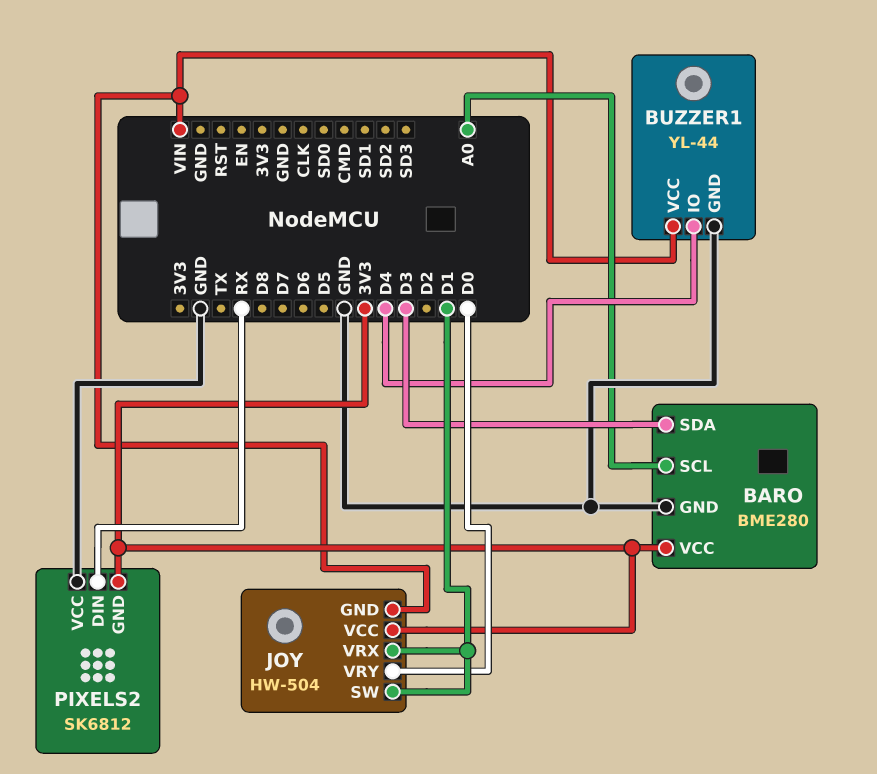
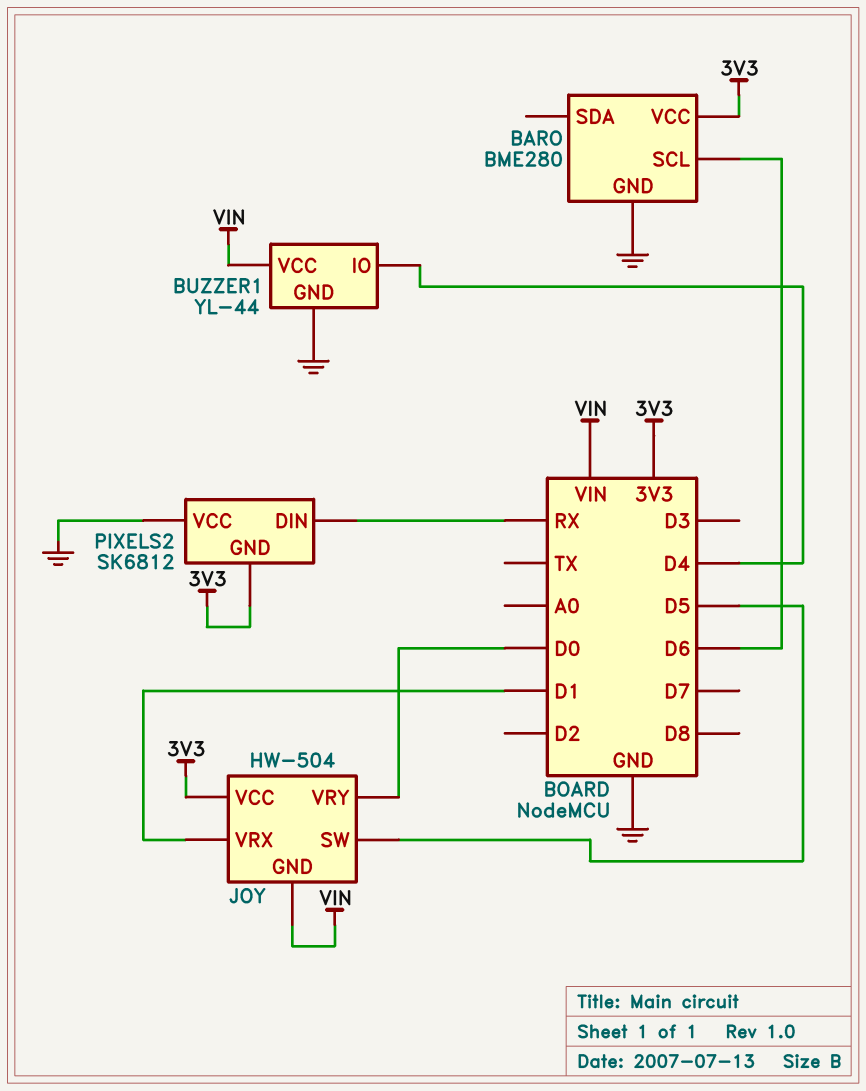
BARO pin SCL: A0 -> D6
BARO pin SDA: D3 -> none
JOY pin SW: D1 -> D5

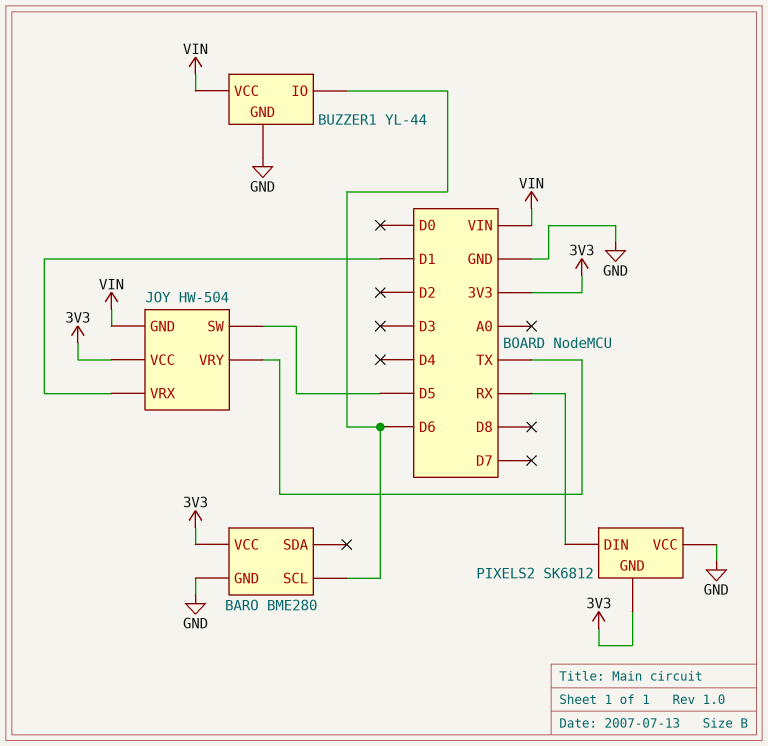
BUZZER1 pin IO: D4 -> D6
JOY pin VRY: D0 -> TX

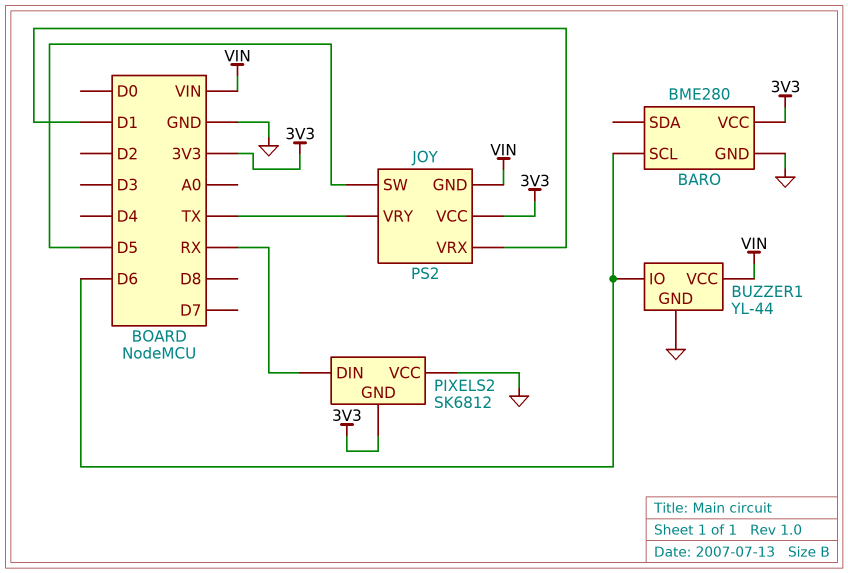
JOY: HW-504 -> PS2

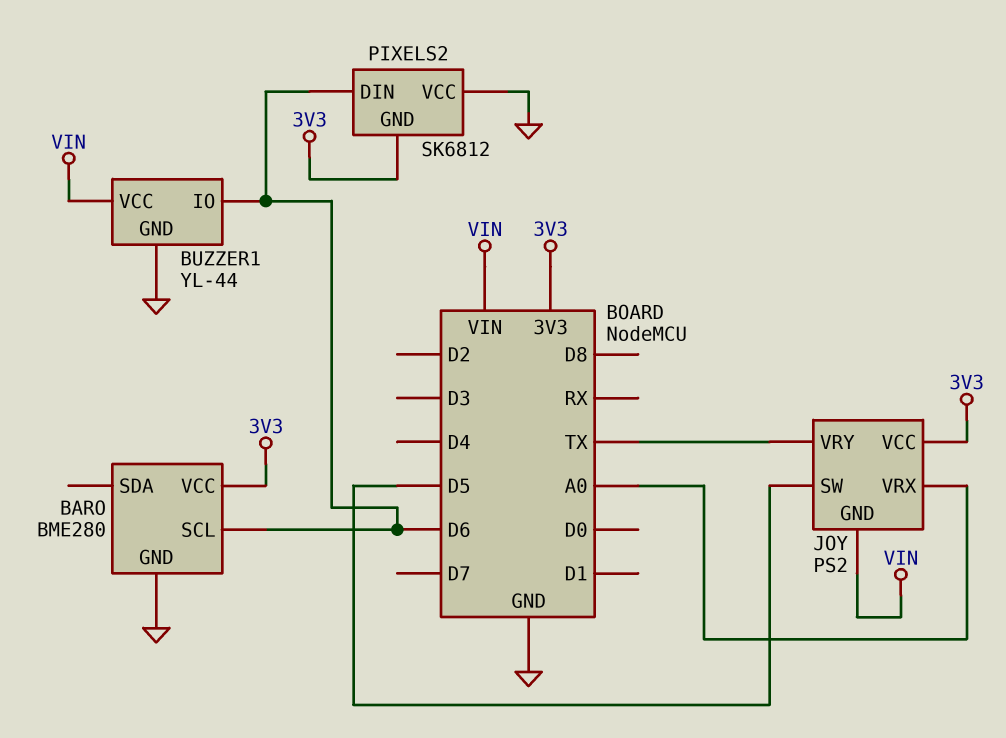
JOY pin VRX: D1 -> A0
PIXELS2 pin DIN: RX -> D6

